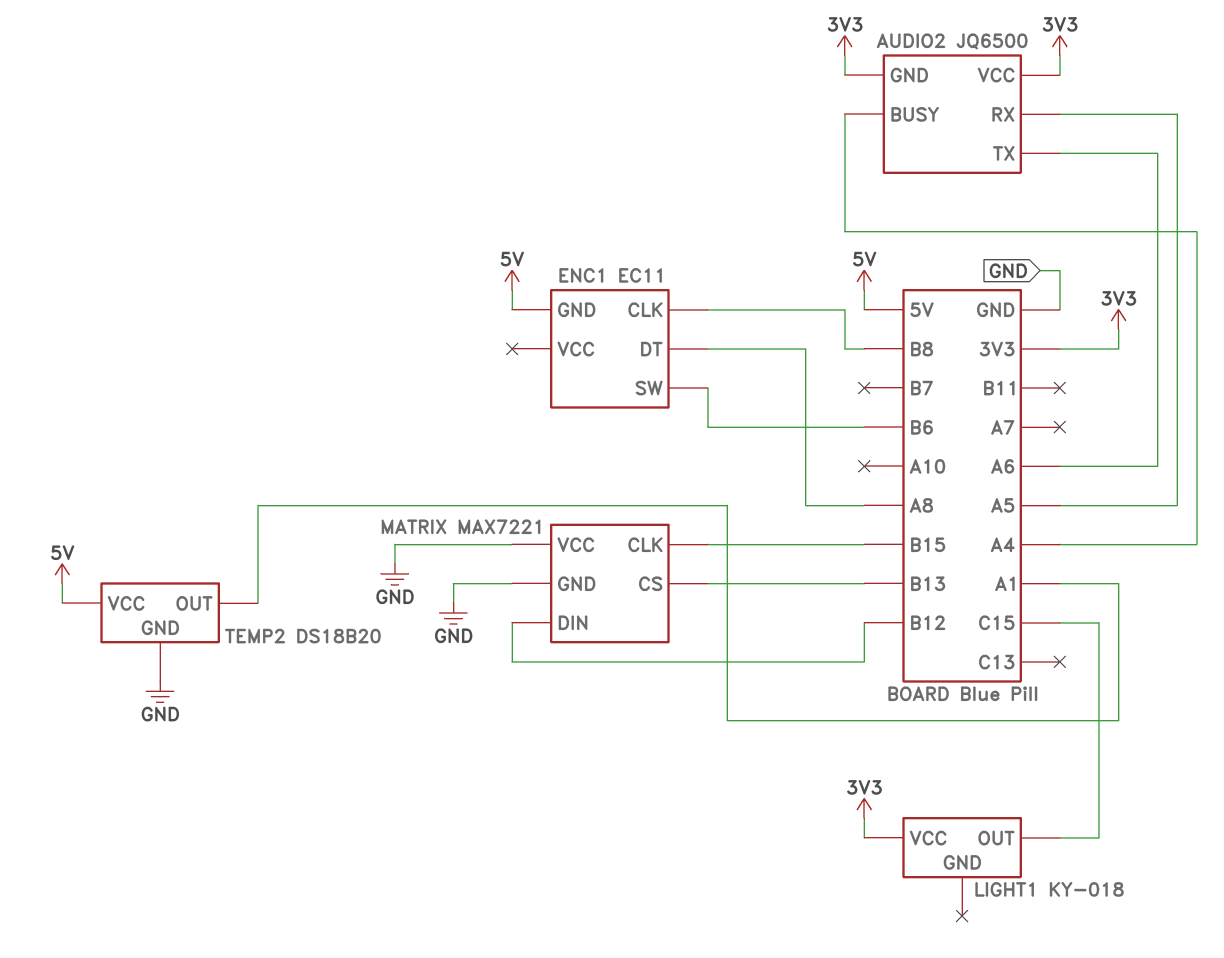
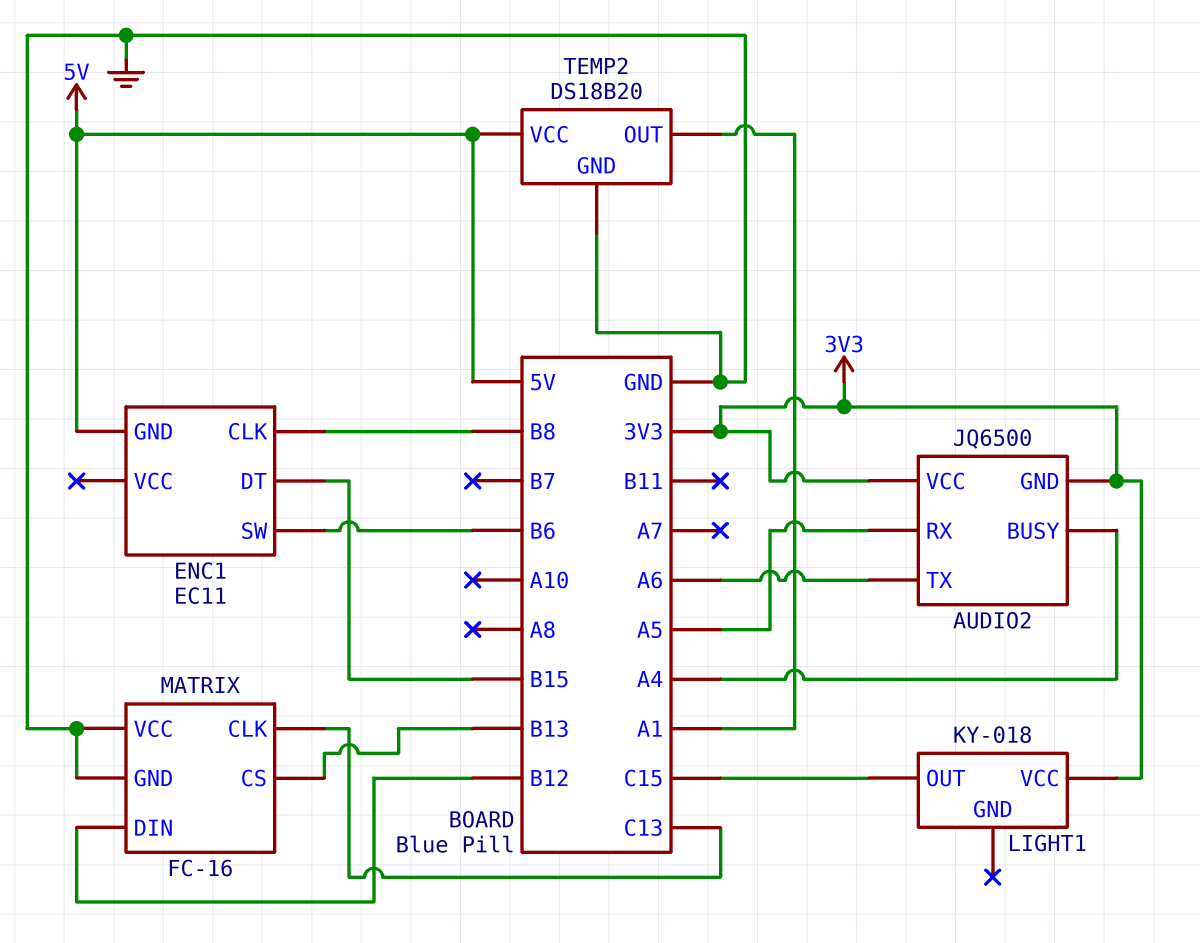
ENC1 pin DT: A8 -> B15
MATRIX: MAX7221 -> FC-16
MATRIX pin CLK: B15 -> C13

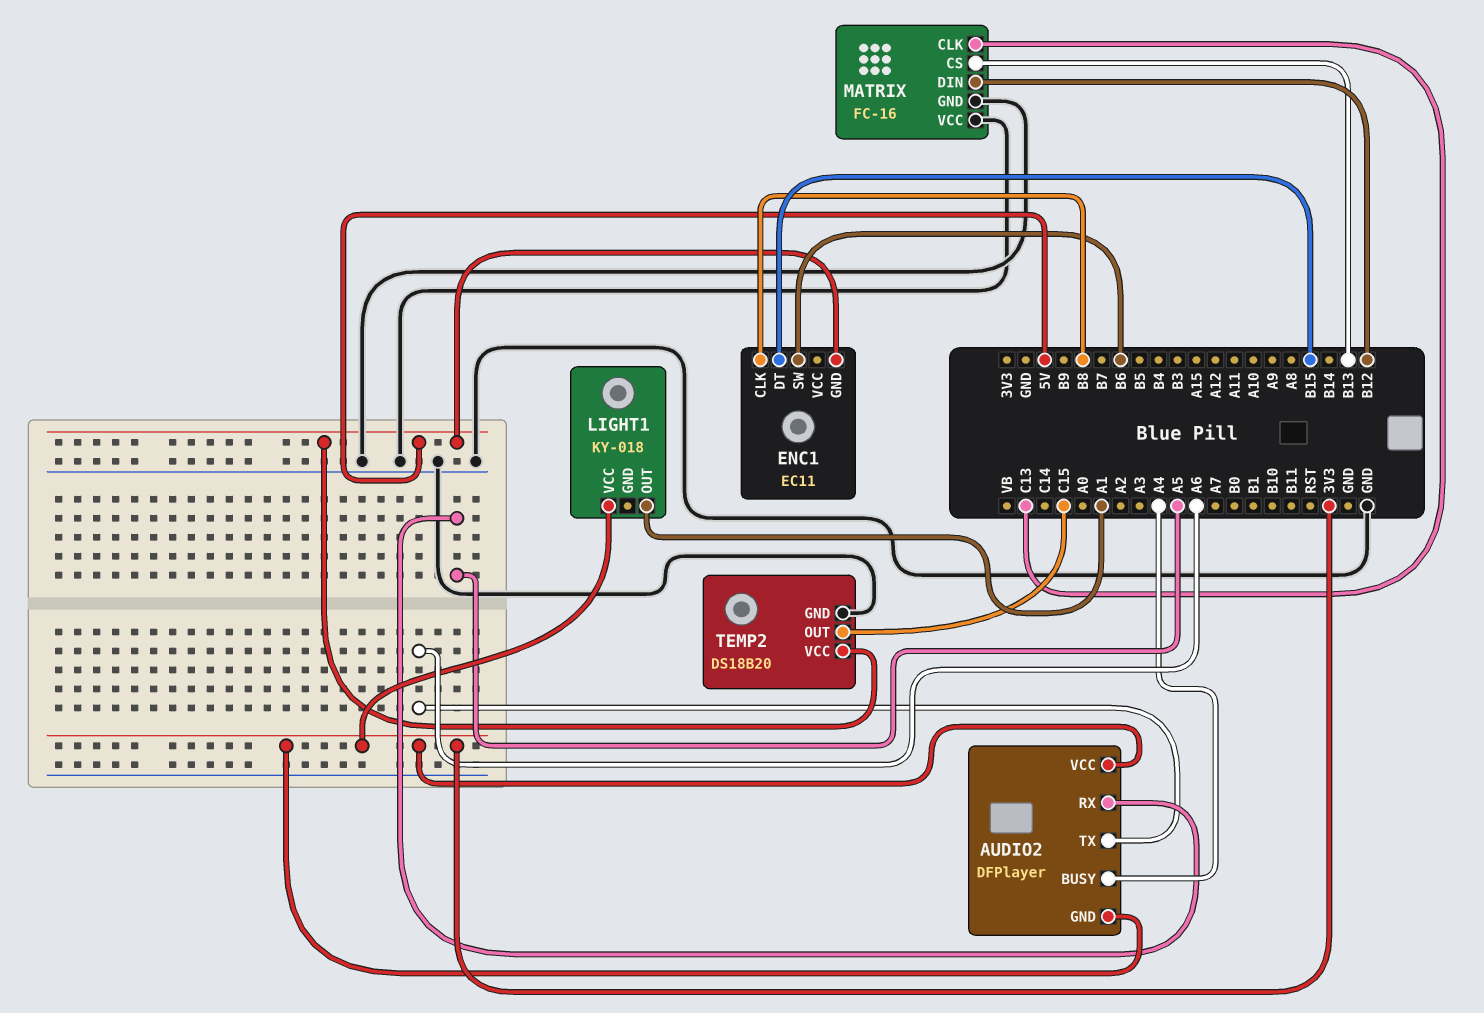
AUDIO2: JQ6500 -> DFPlayer
LIGHT1 pin OUT: C15 -> A1
TEMP2 pin OUT: A1 -> C15

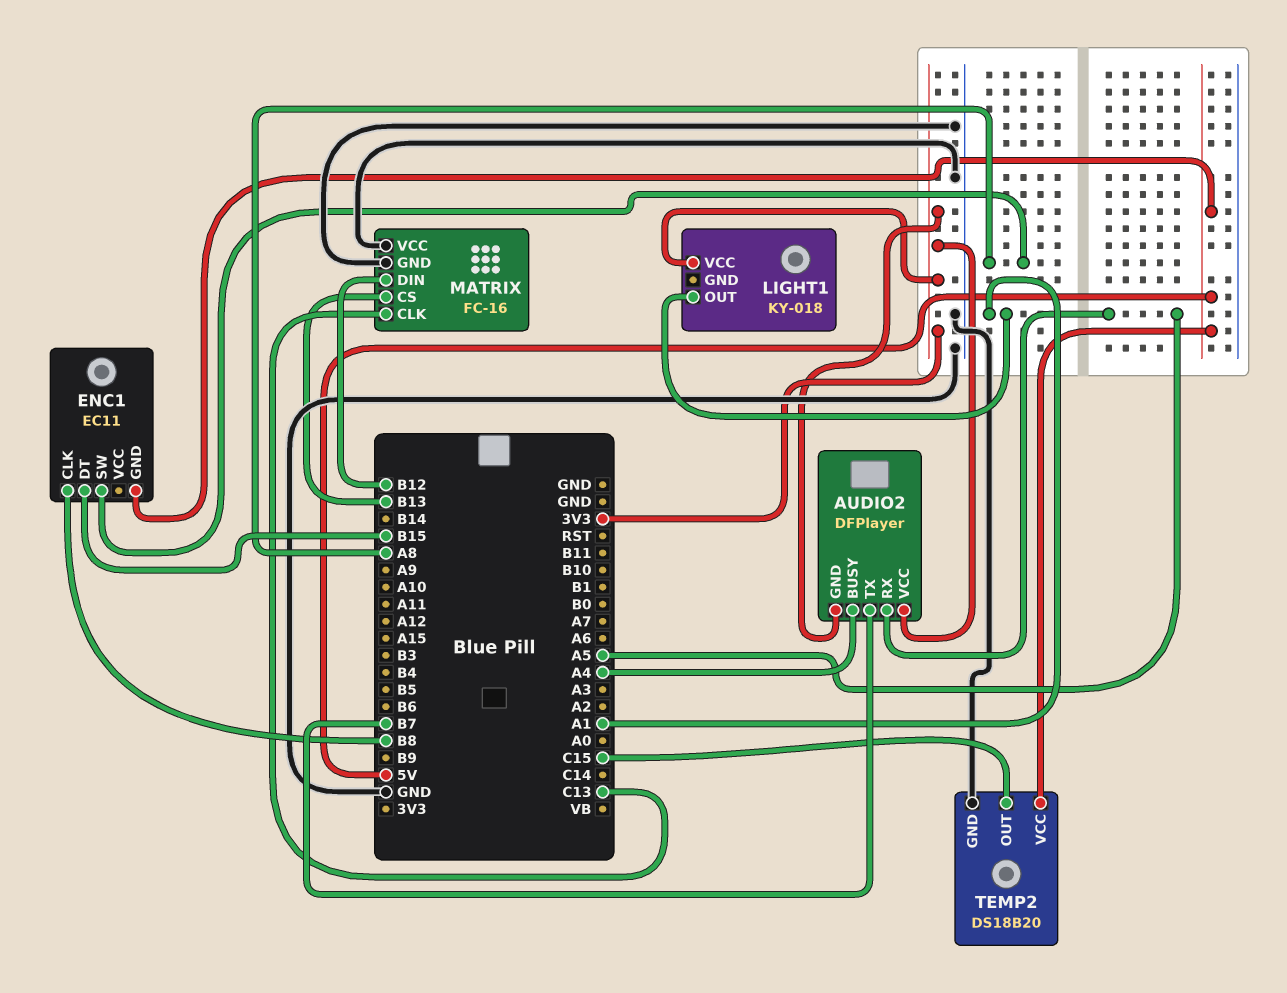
AUDIO2 pin TX: A6 -> B7
ENC1 pin SW: B6 -> A8

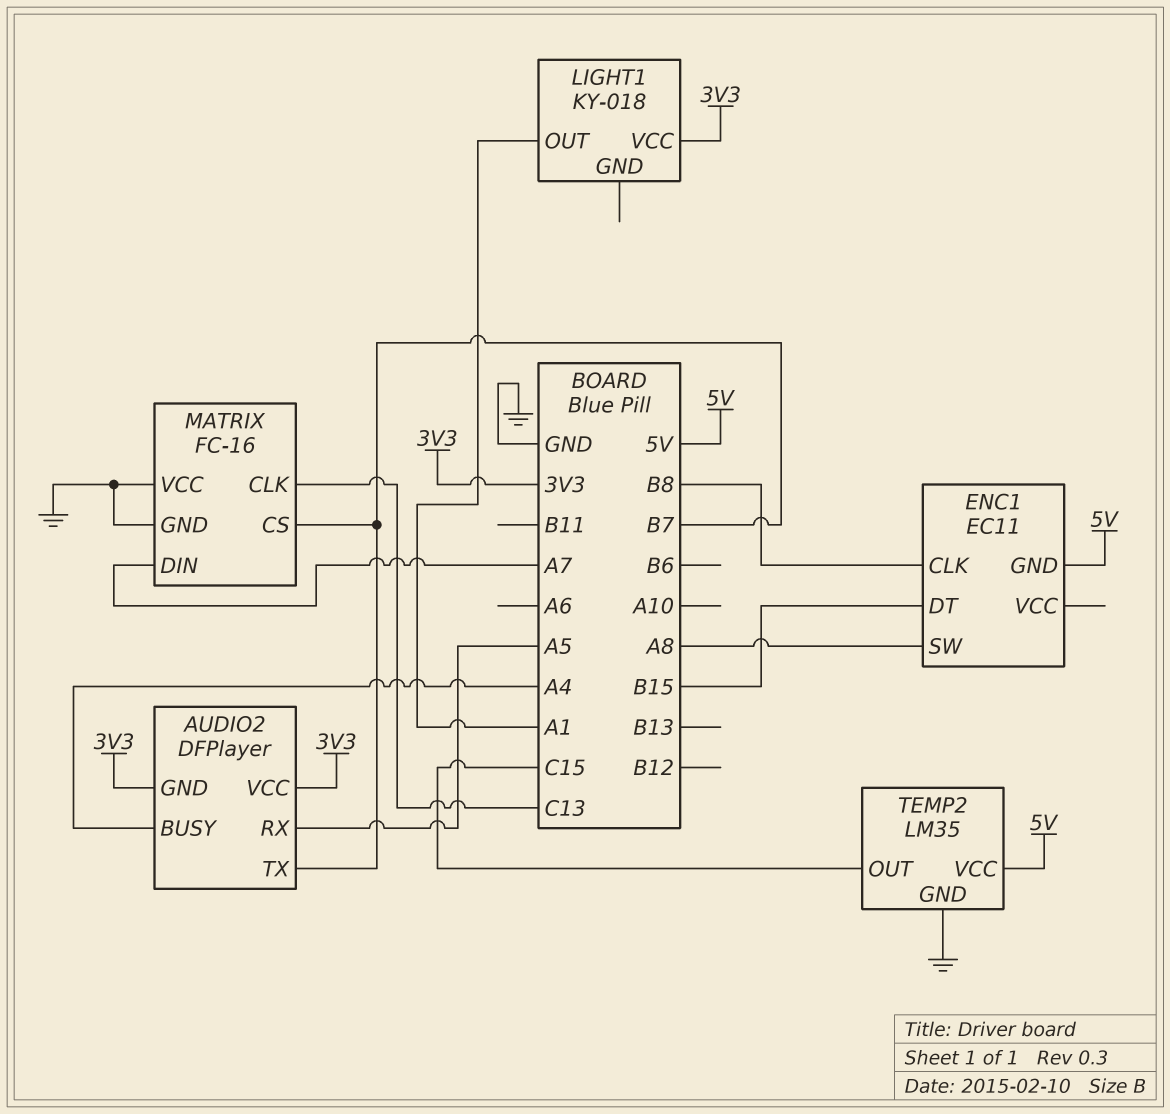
MATRIX pin CS: B13 -> B7
MATRIX pin DIN: B12 -> A7
TEMP2: DS18B20 -> LM35

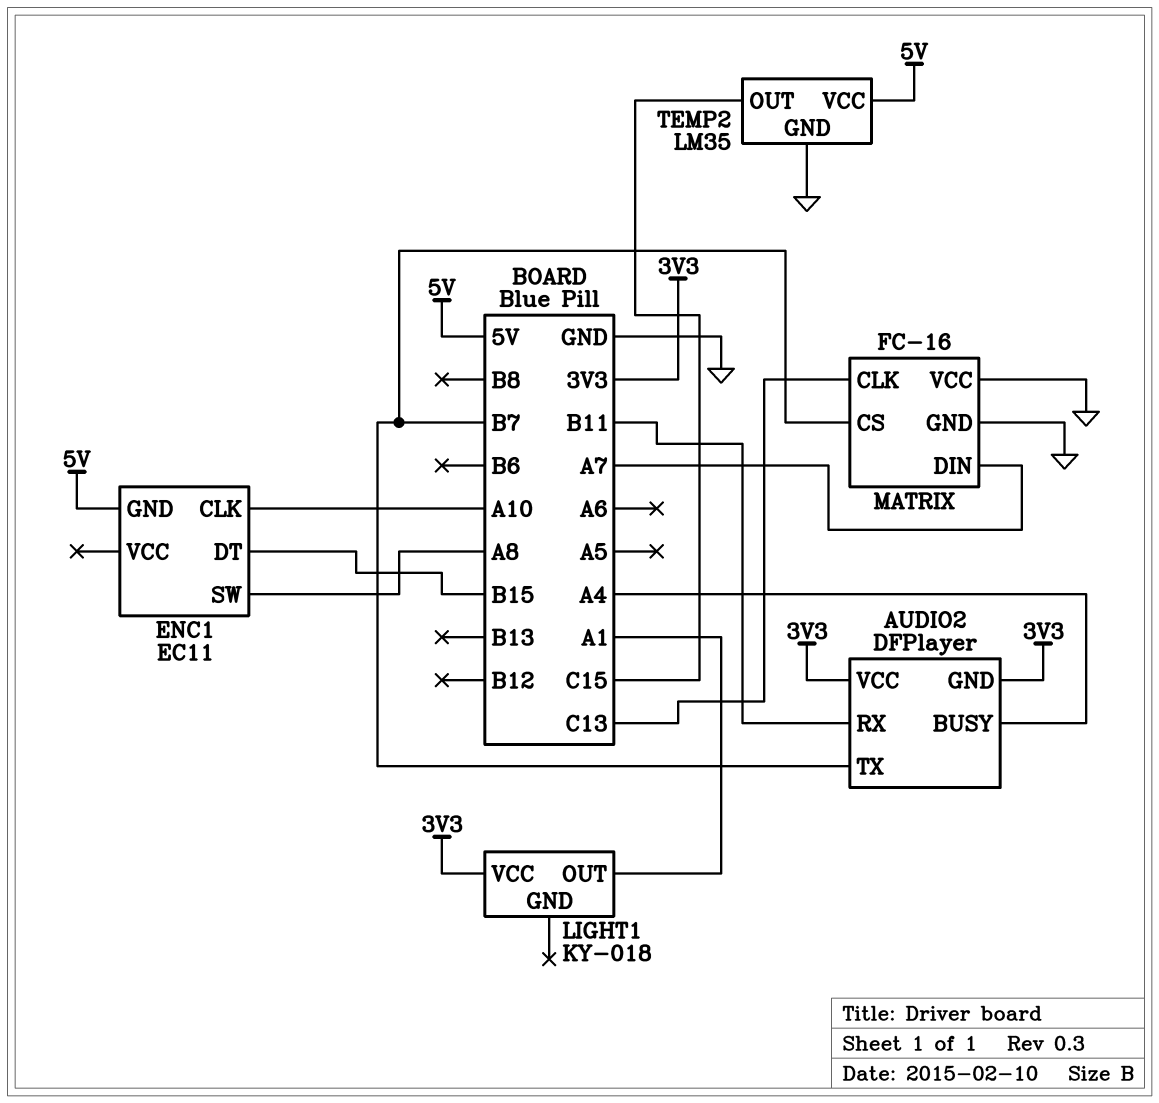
AUDIO2 pin RX: A5 -> B11
ENC1 pin CLK: B8 -> A10

